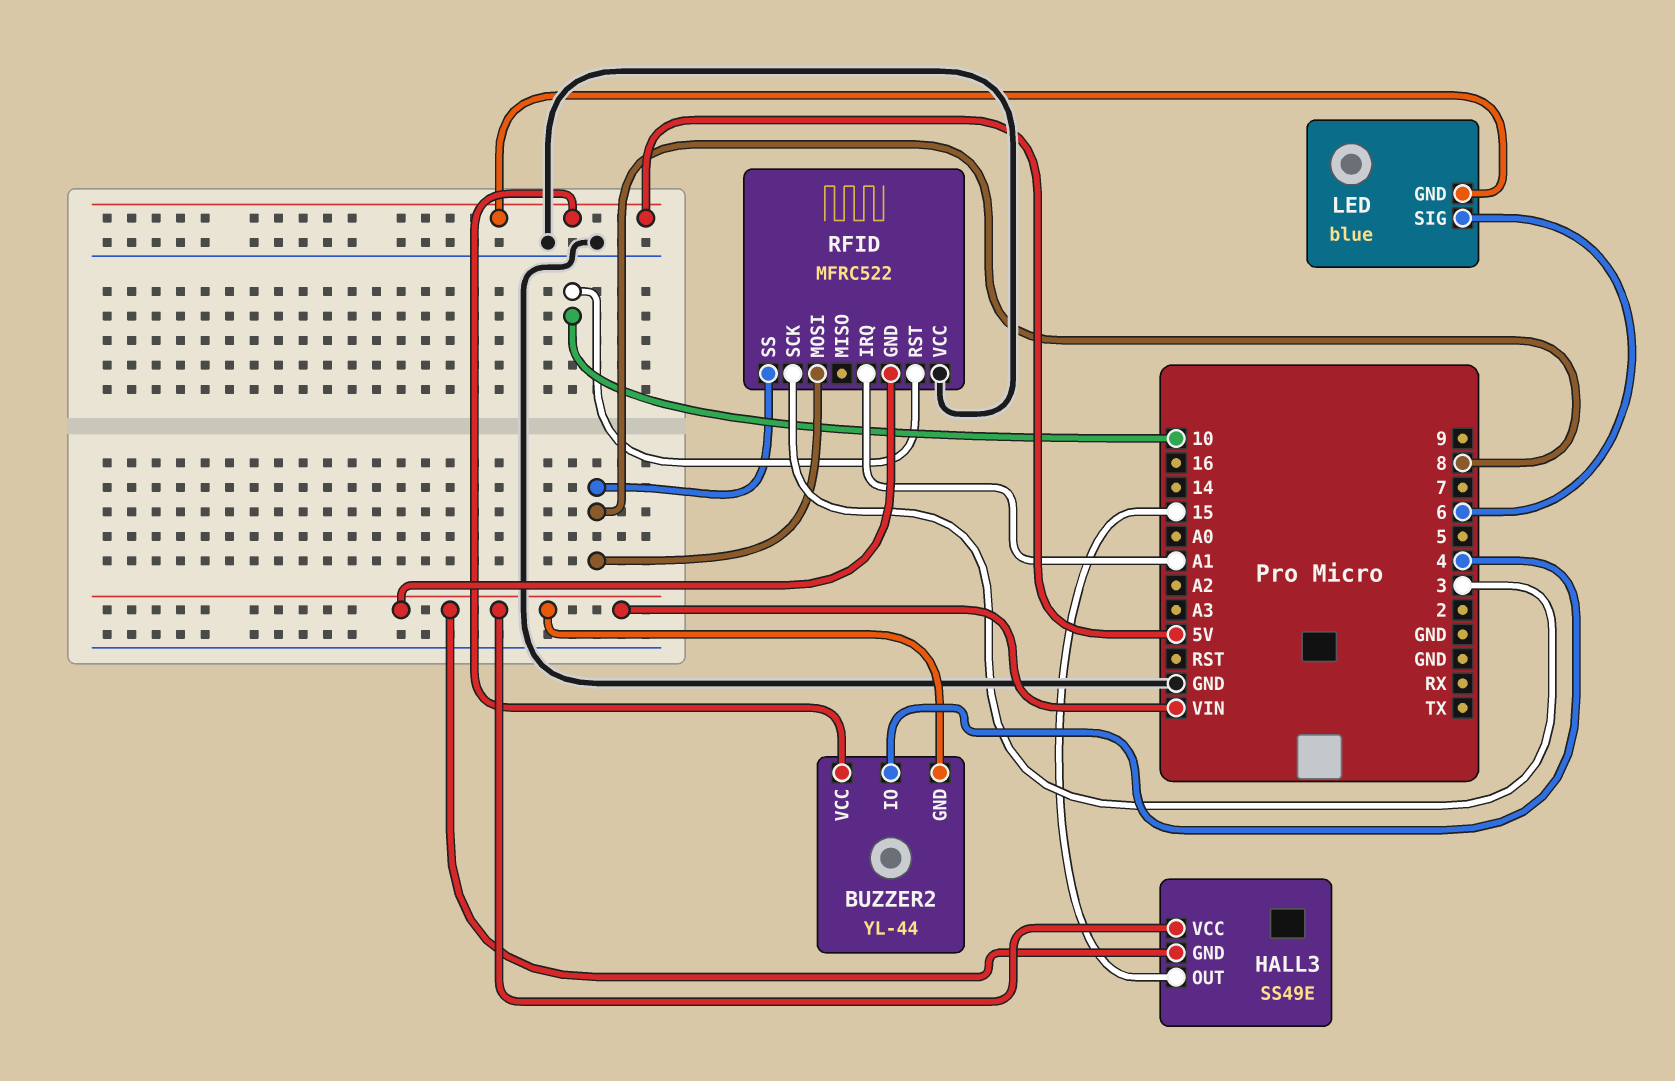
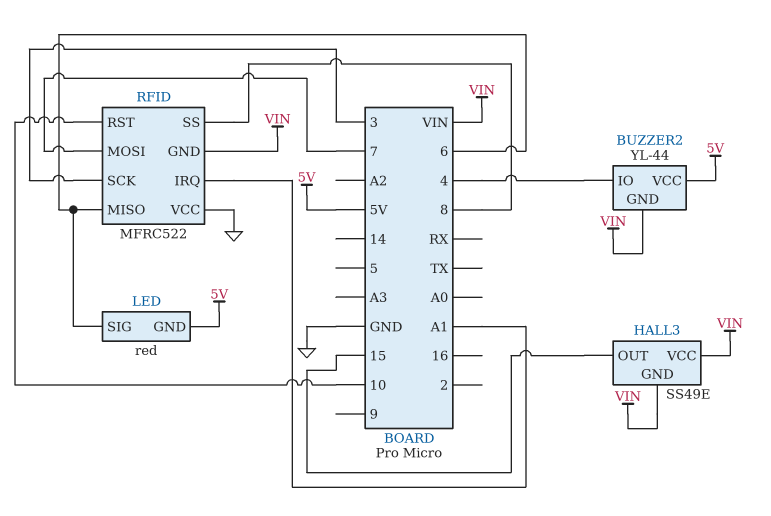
LED: blue -> red
RFID pin MISO: none -> 6
RFID pin MOSI: 8 -> 7

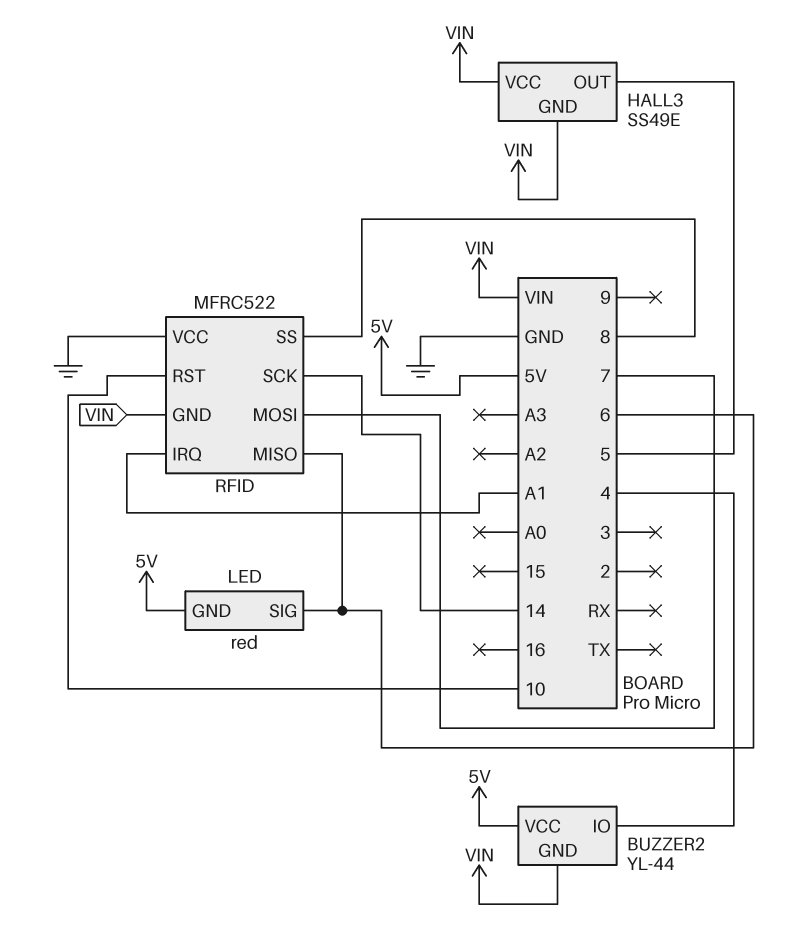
HALL3 pin OUT: 15 -> 5
RFID pin SCK: 3 -> 14

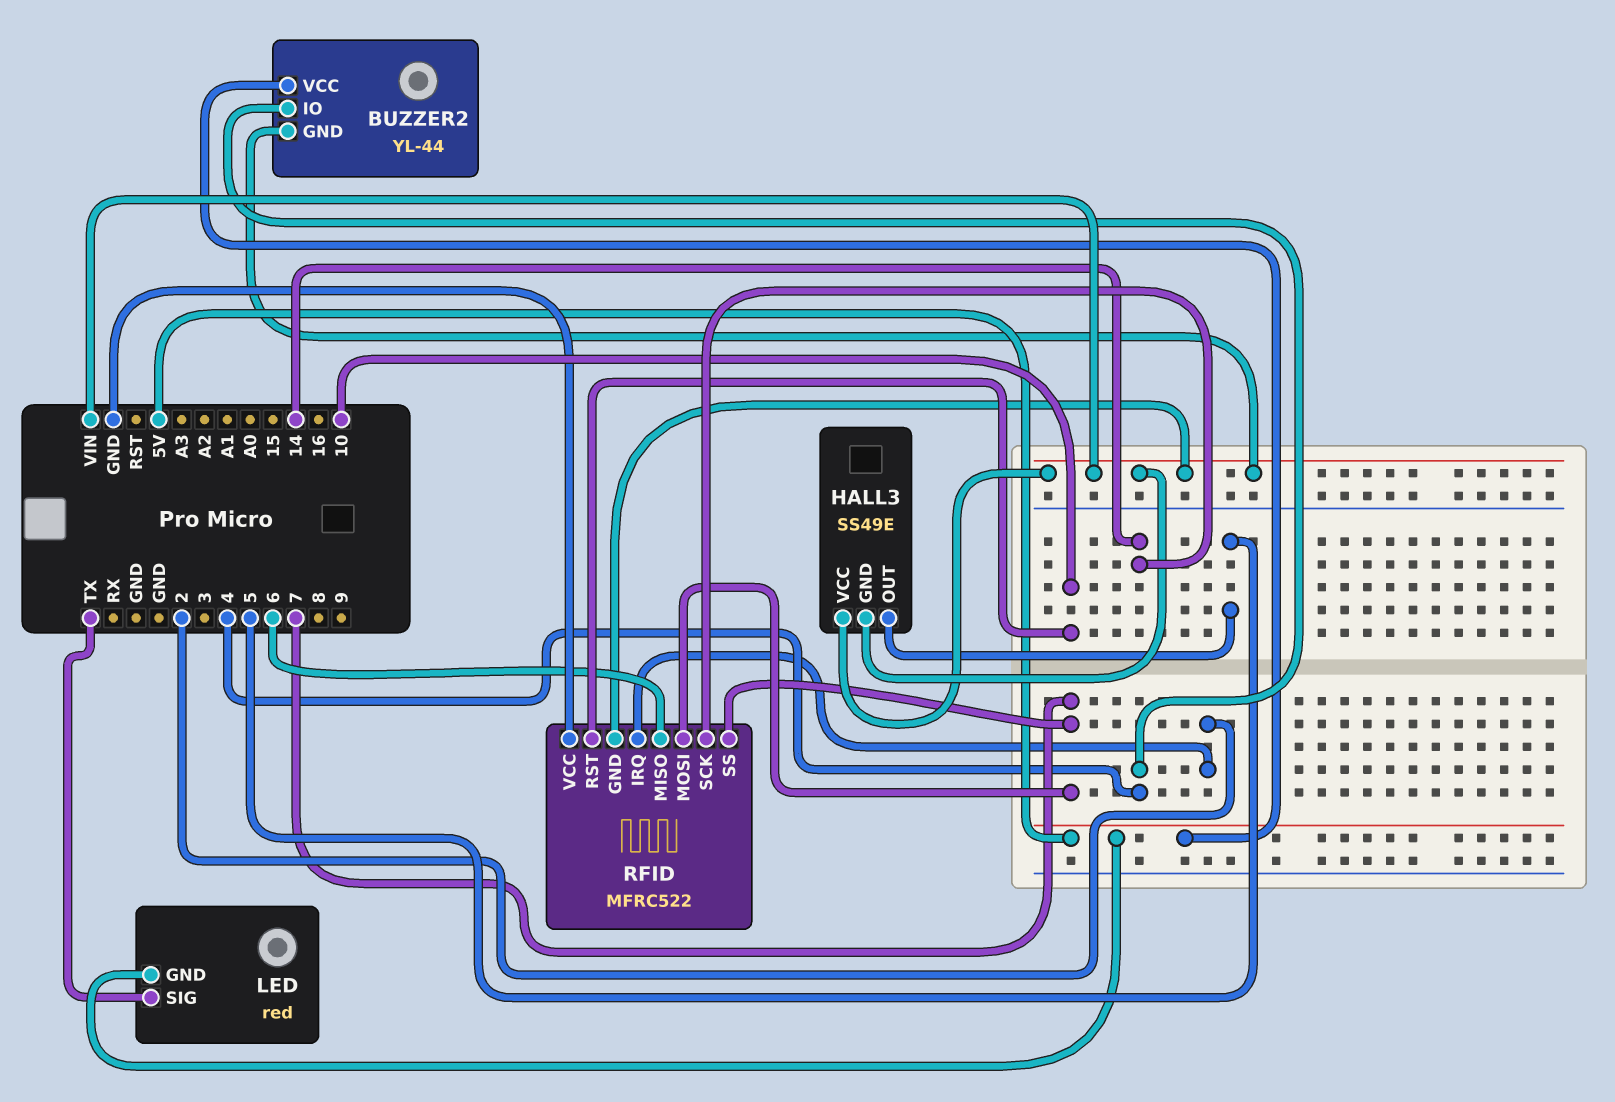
LED pin SIG: 6 -> TX
RFID pin IRQ: A1 -> 2
RFID pin SS: 8 -> 7

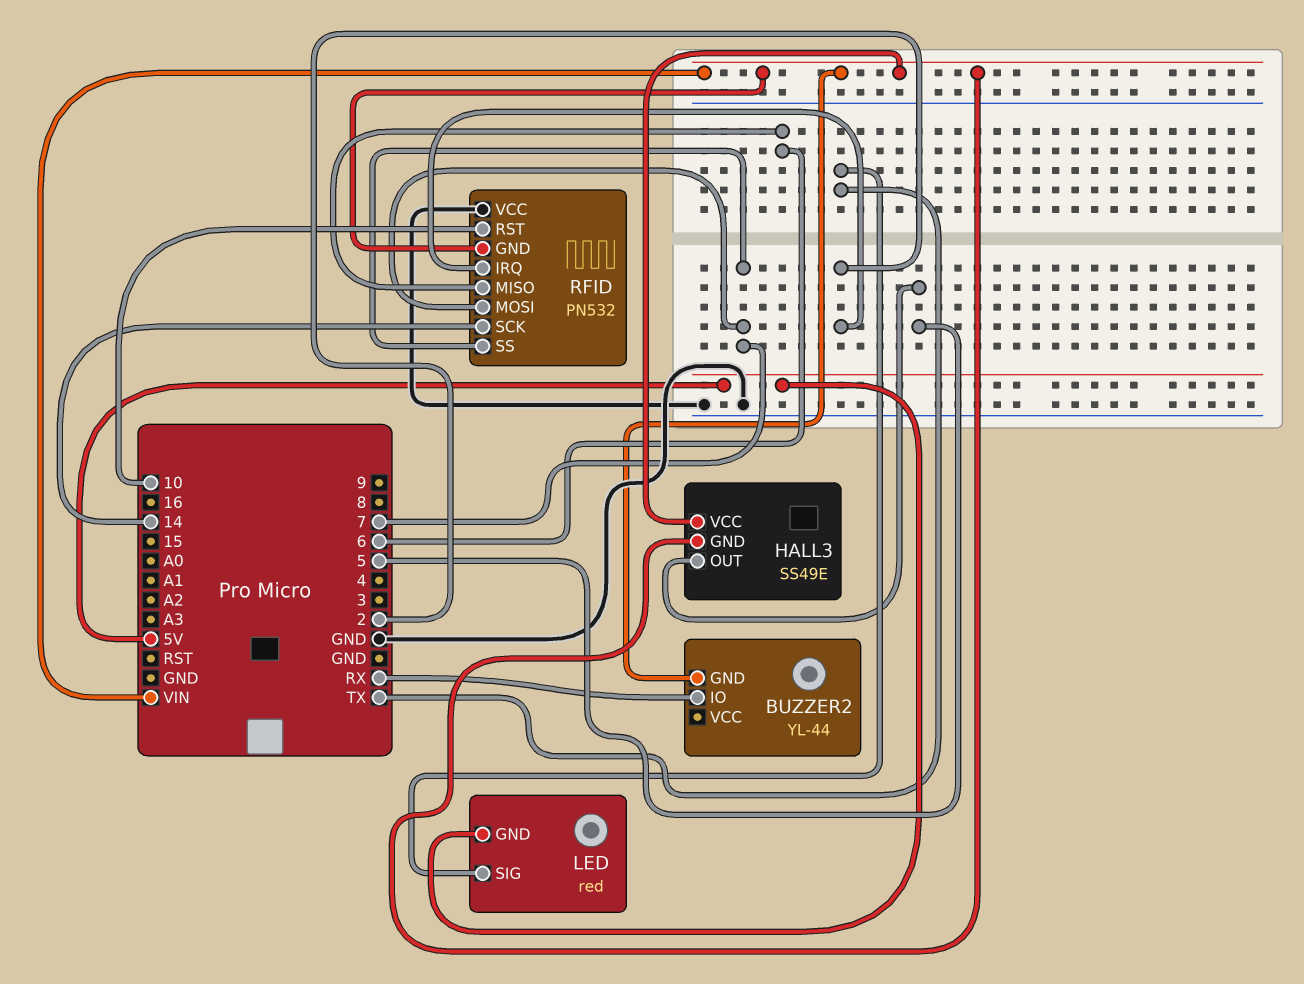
BUZZER2 pin IO: 4 -> RX
BUZZER2 pin VCC: 5V -> none
RFID: MFRC522 -> PN532

